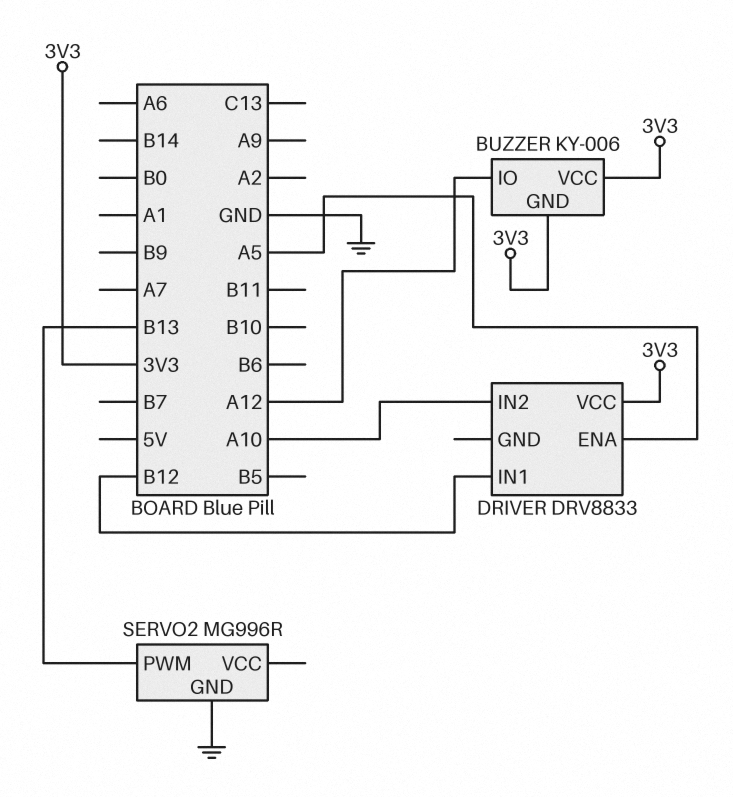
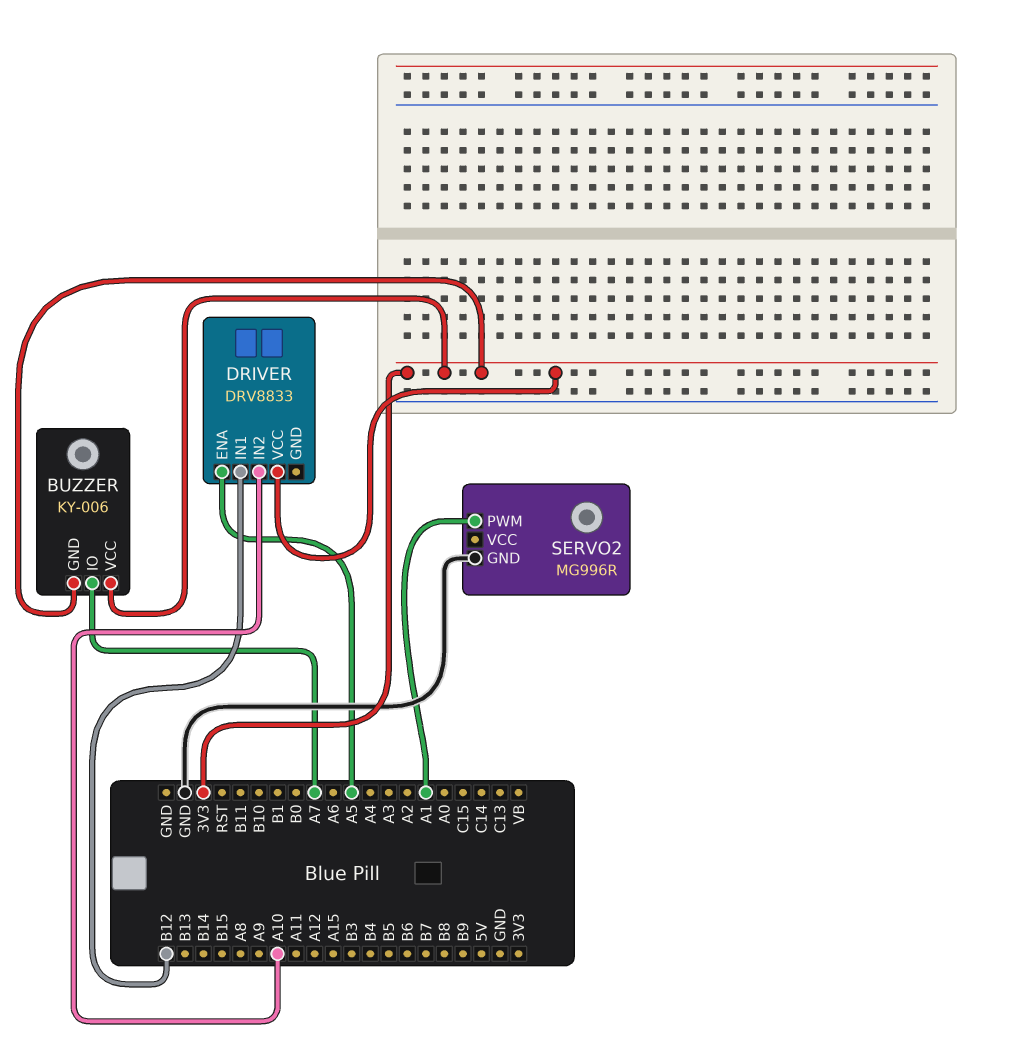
BUZZER pin IO: A12 -> A7
SERVO2 pin PWM: B13 -> A1

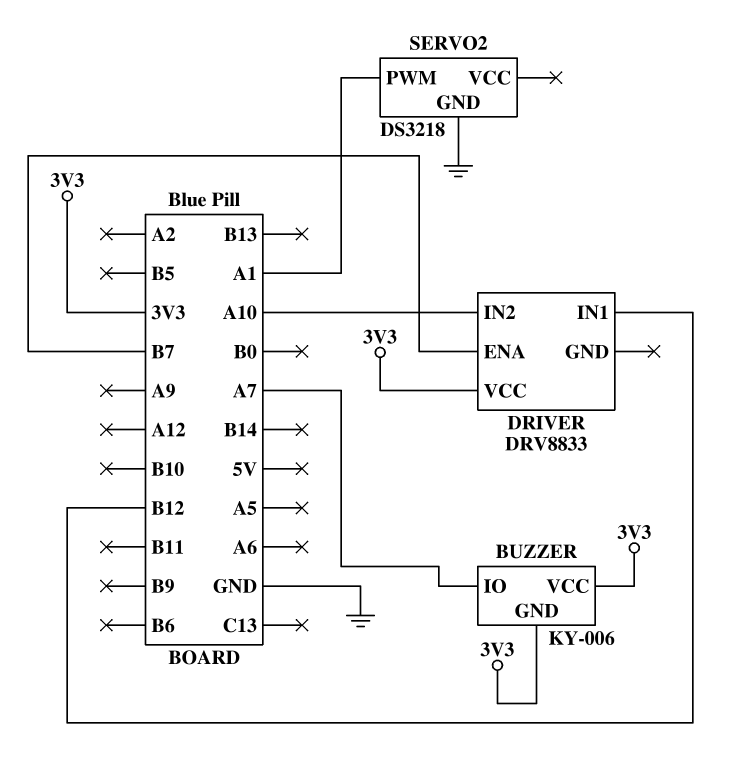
DRIVER pin ENA: A5 -> B7
SERVO2: MG996R -> DS3218

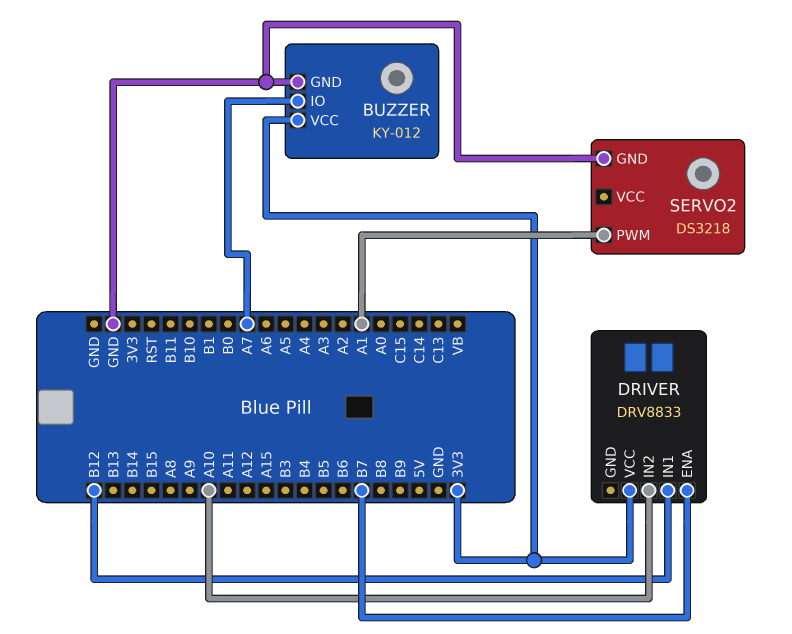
BUZZER: KY-006 -> KY-012
BUZZER pin GND: 3V3 -> GND

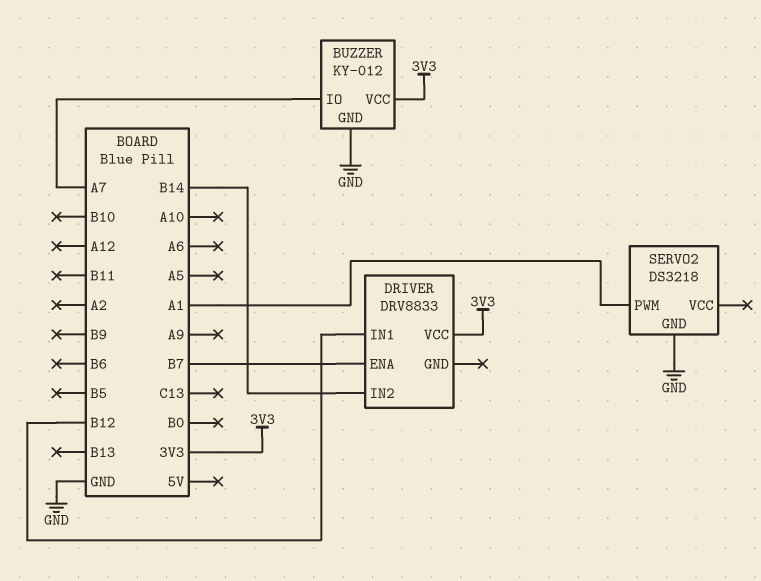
DRIVER pin IN2: A10 -> B14

